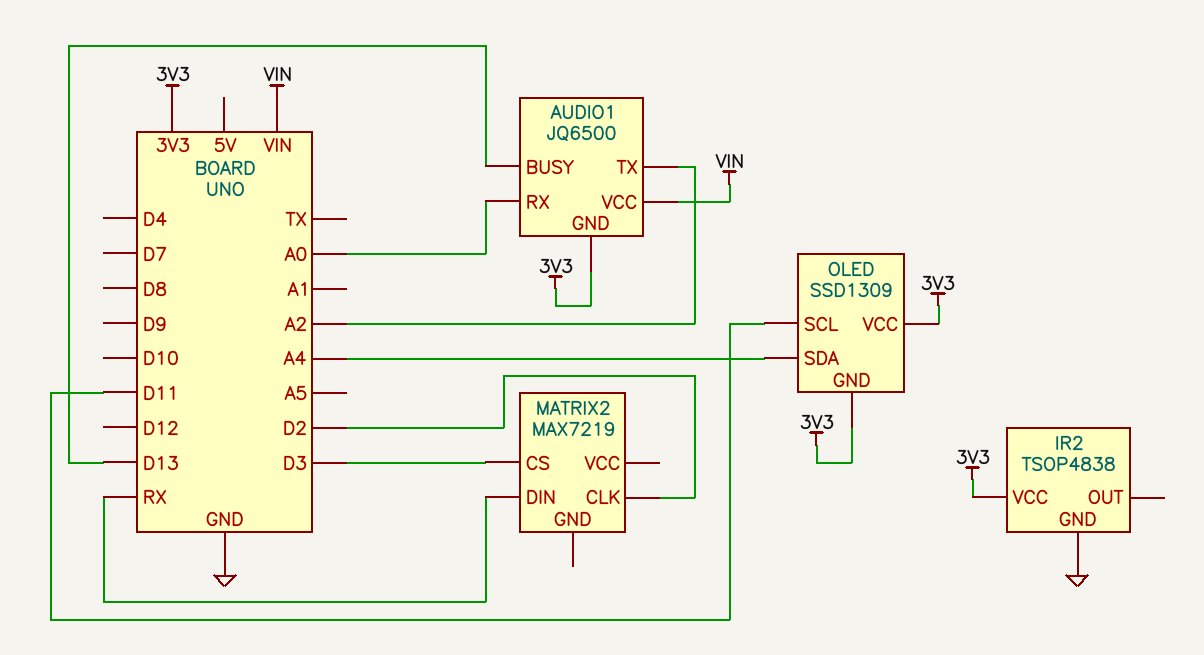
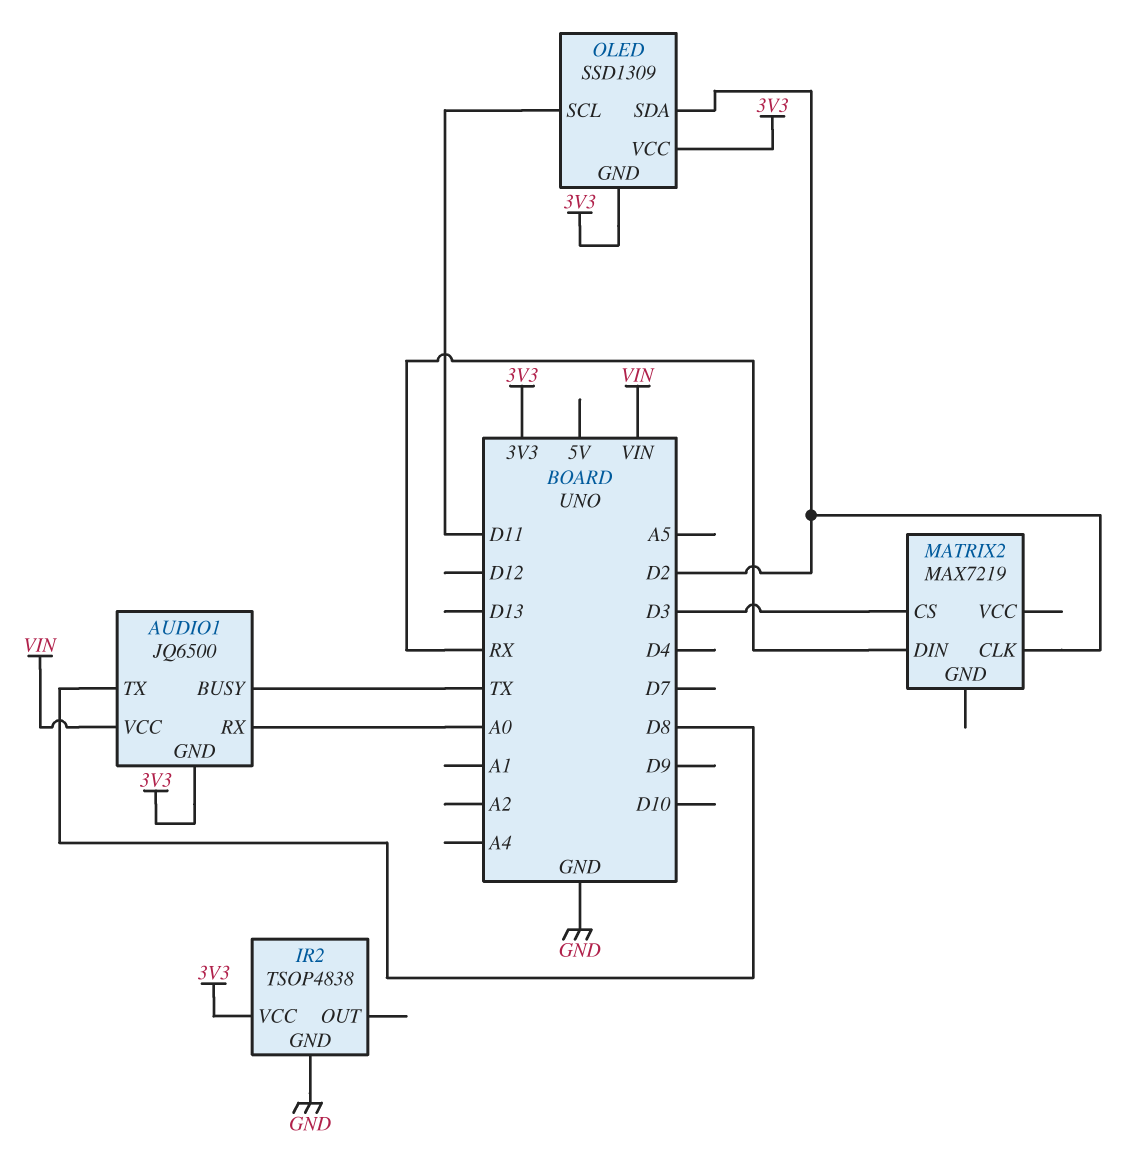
AUDIO1 pin BUSY: D13 -> TX
AUDIO1 pin TX: A2 -> D8
OLED pin SDA: A4 -> D2

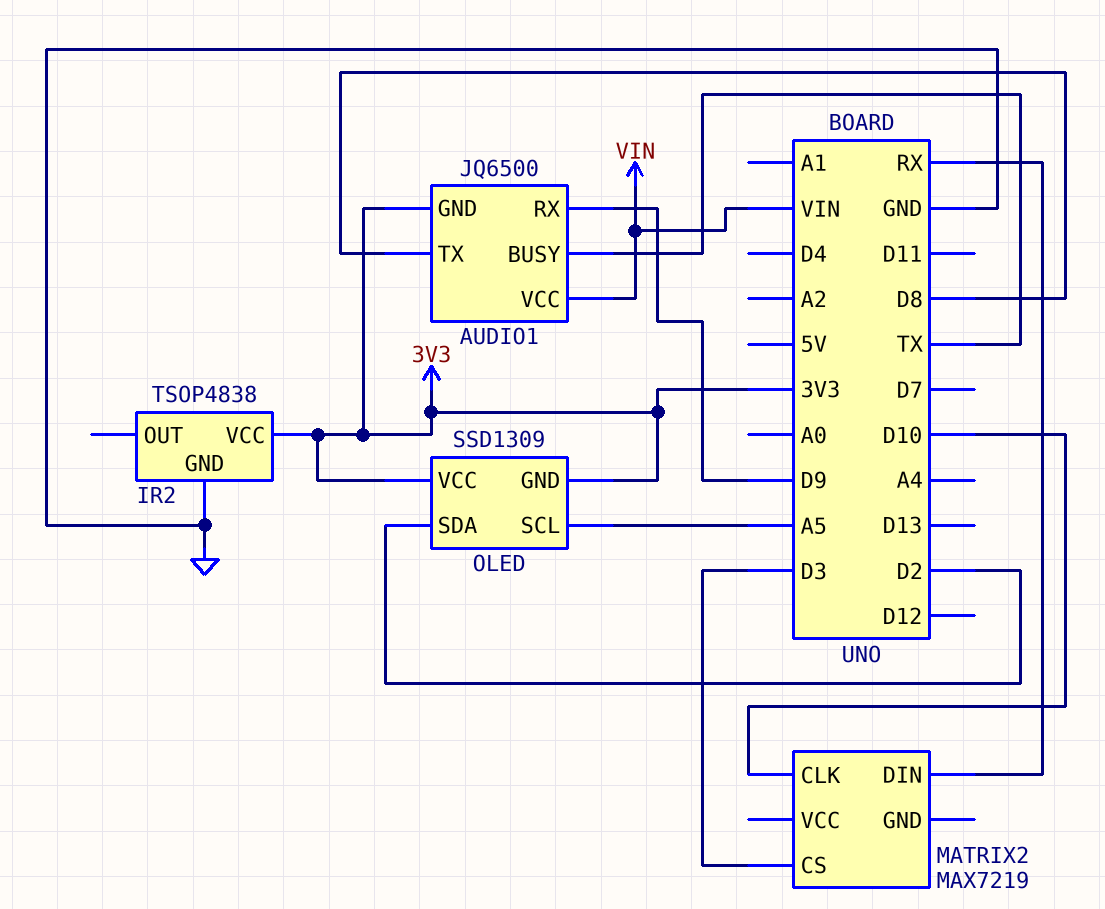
AUDIO1 pin RX: A0 -> D9
MATRIX2 pin CLK: D2 -> D10
OLED pin SCL: D11 -> A5

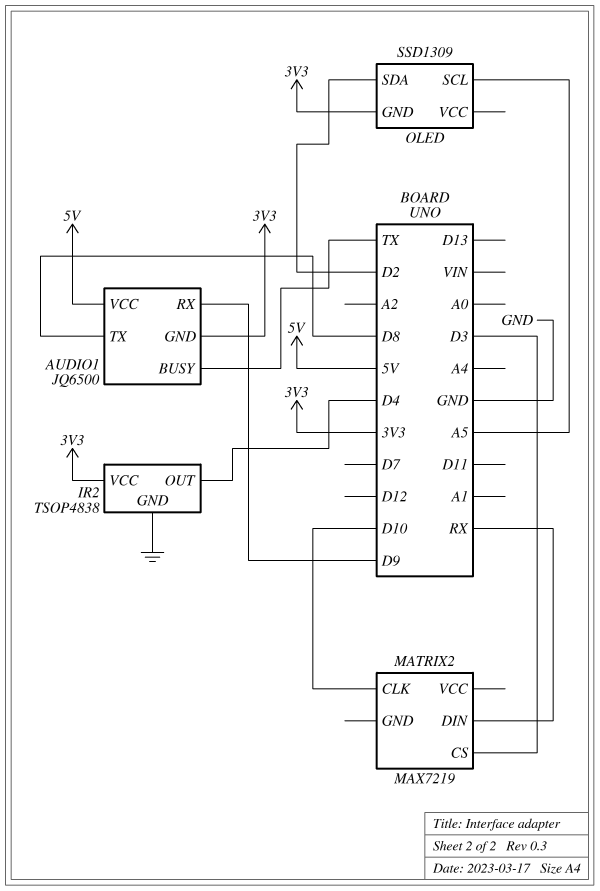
AUDIO1 pin VCC: VIN -> 5V
IR2 pin OUT: none -> D4
OLED pin VCC: 3V3 -> none

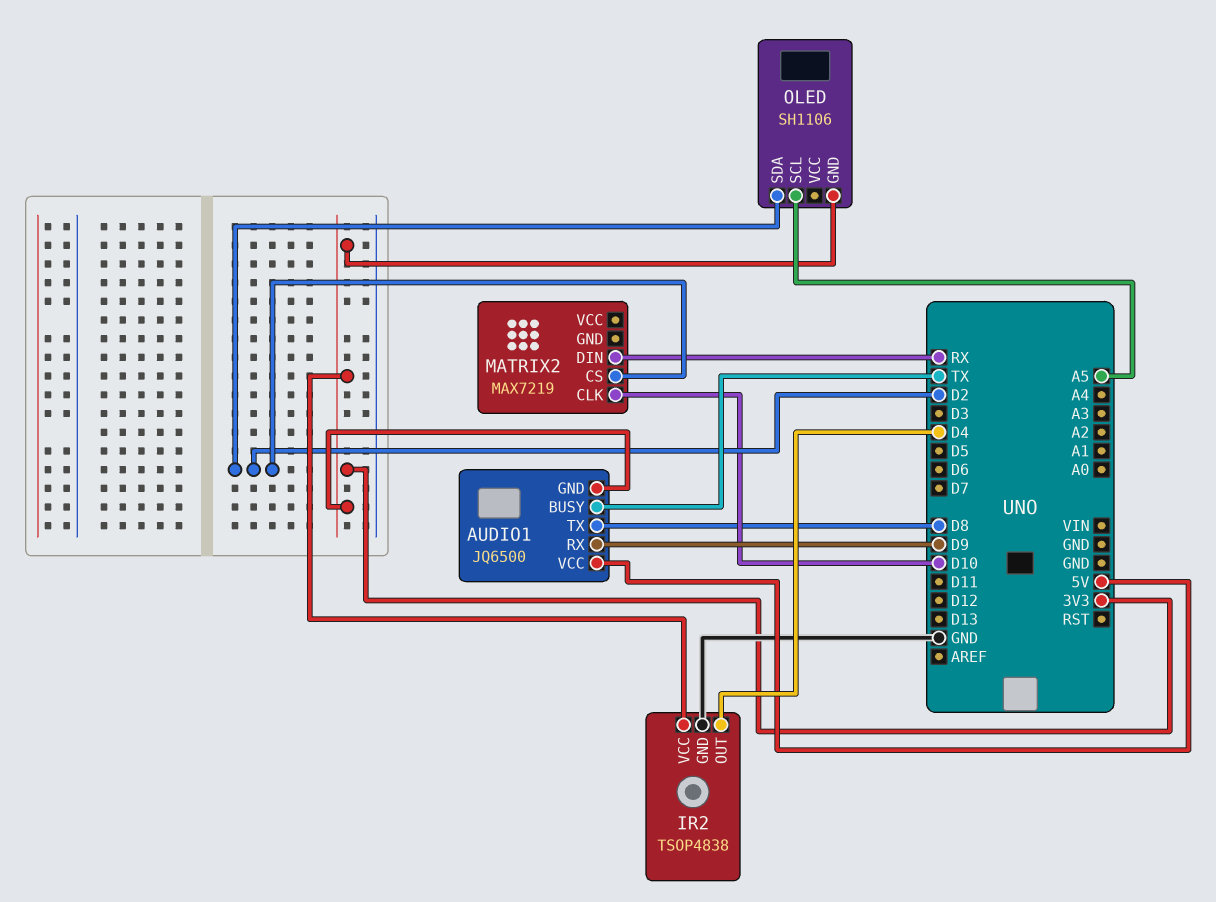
MATRIX2 pin CS: D3 -> D2
OLED: SSD1309 -> SH1106

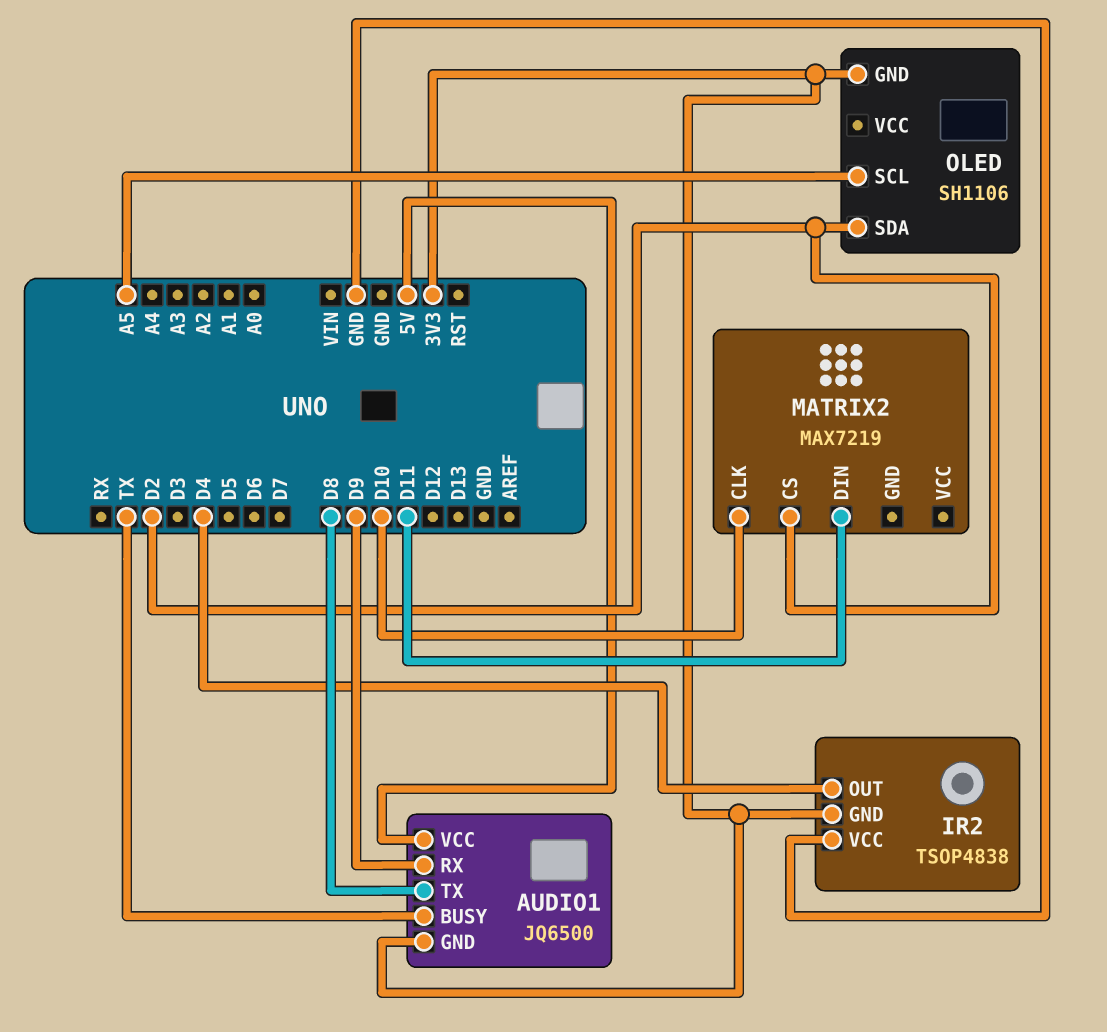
IR2 pin GND: GND -> 3V3
IR2 pin VCC: 3V3 -> GND
MATRIX2 pin DIN: RX -> D11

